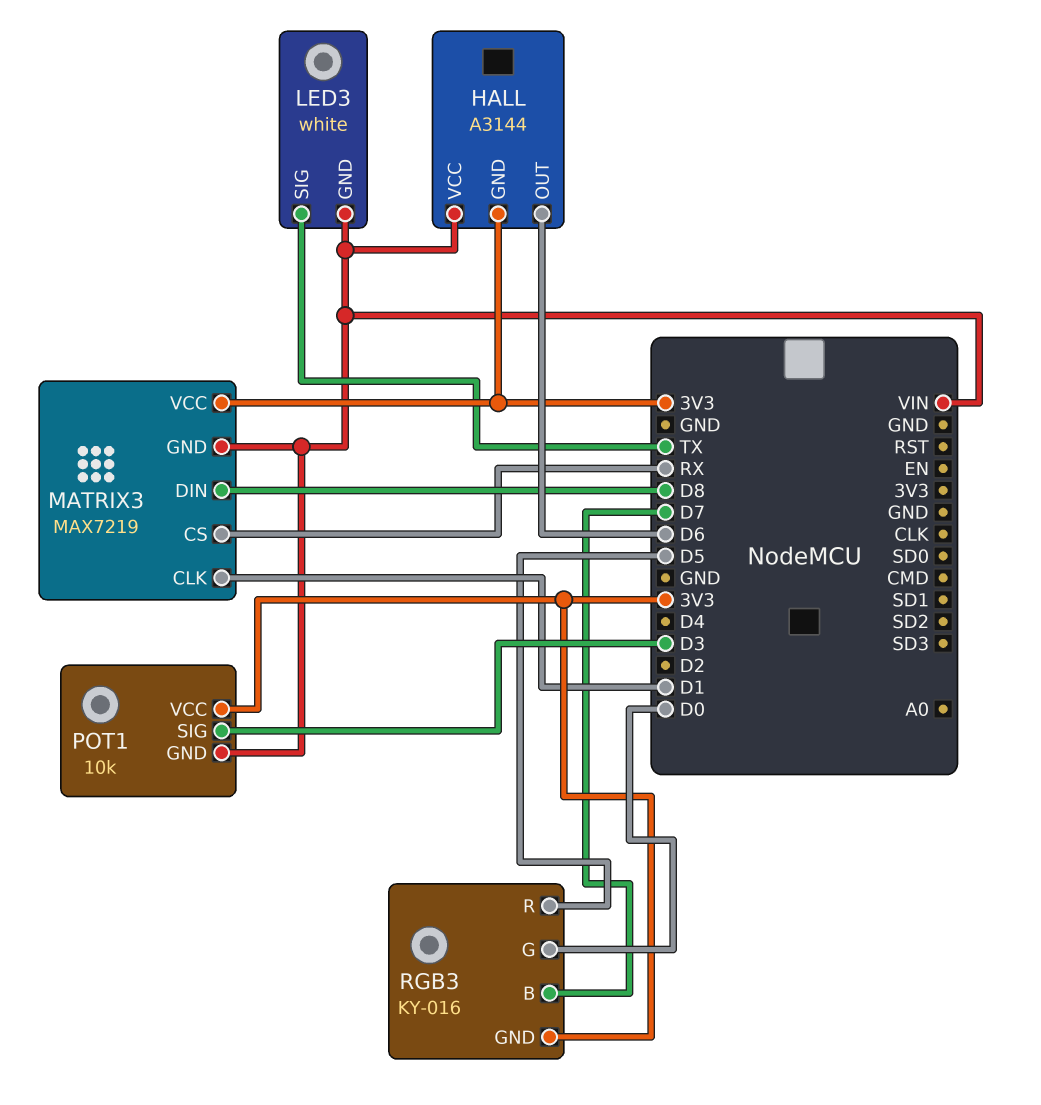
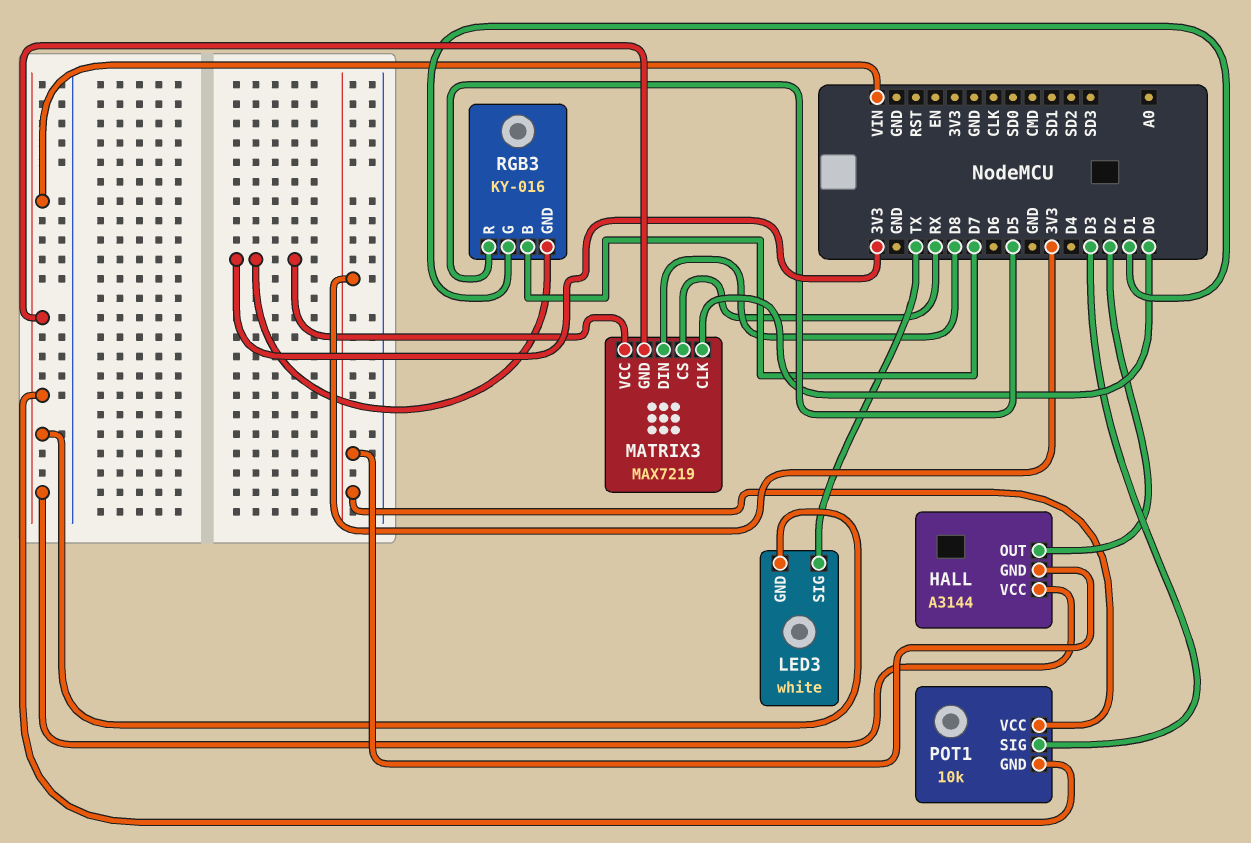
HALL pin OUT: D6 -> D2
MATRIX3 pin CLK: D1 -> D0
RGB3 pin G: D0 -> D1

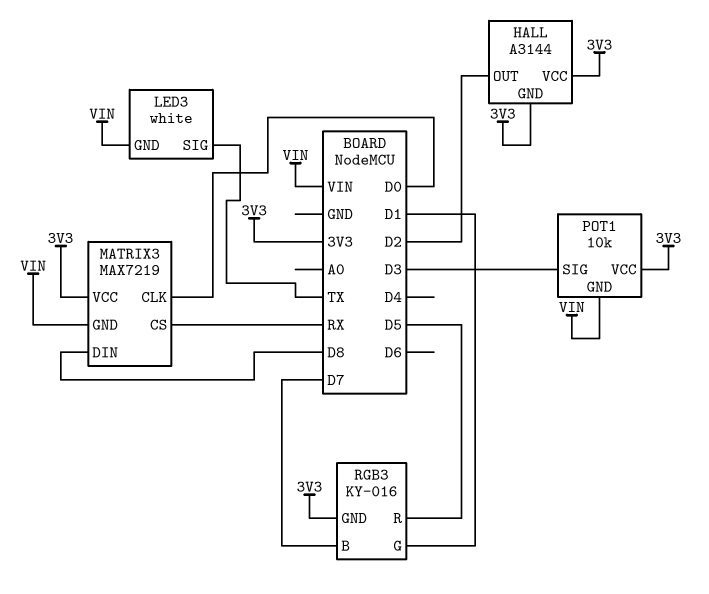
HALL pin VCC: VIN -> 3V3

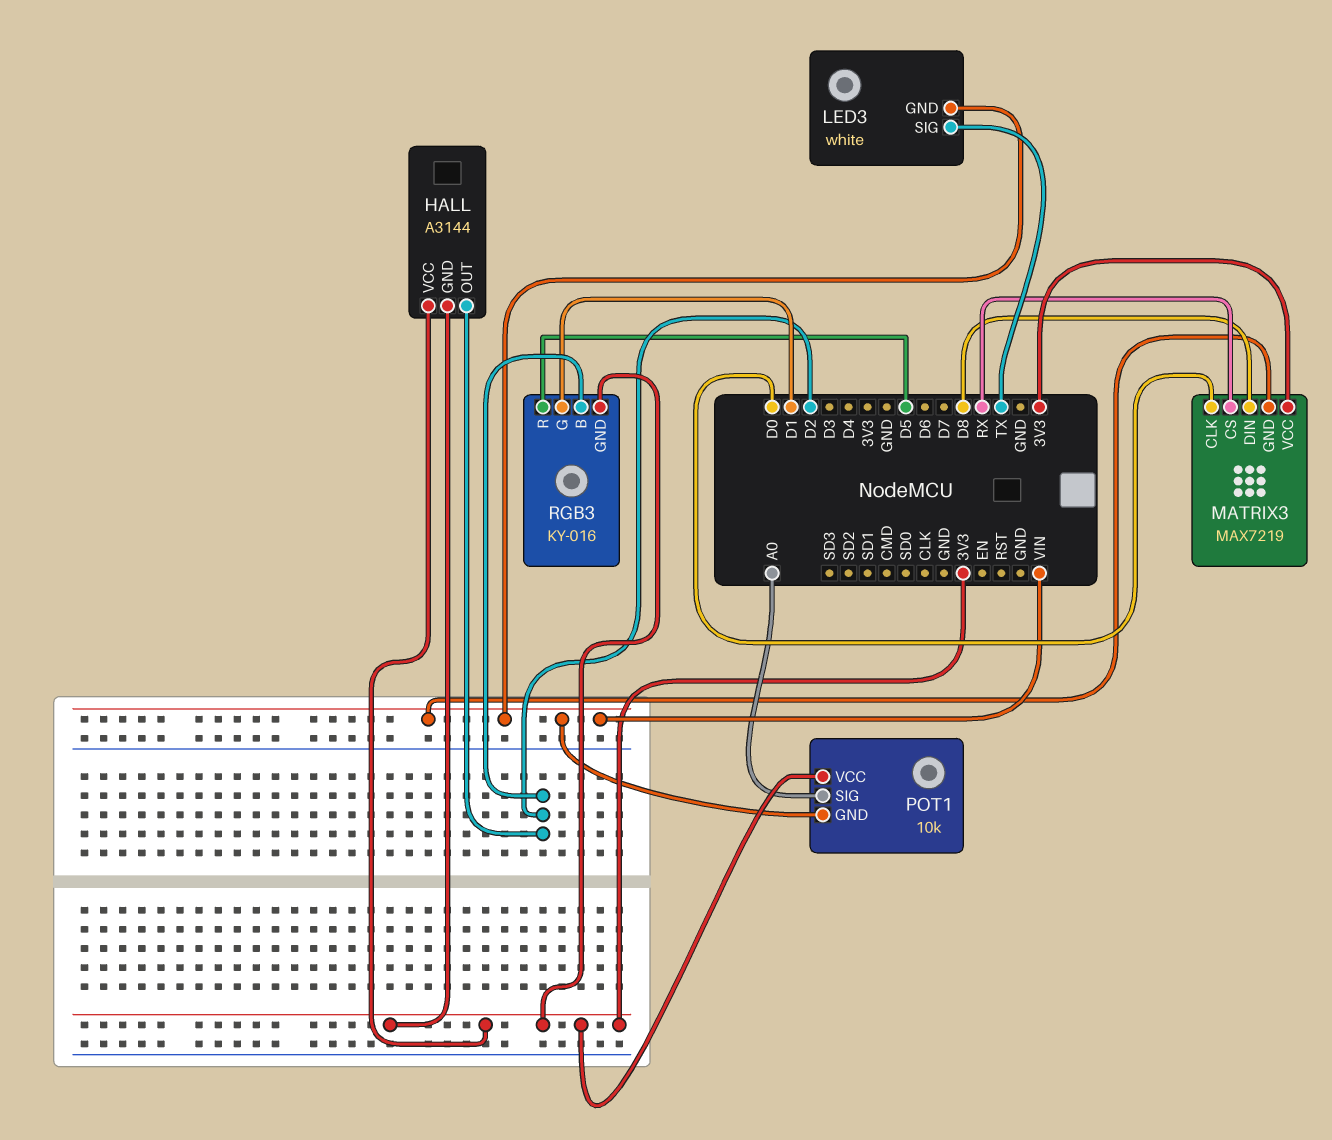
POT1 pin SIG: D3 -> A0
RGB3 pin B: D7 -> D2

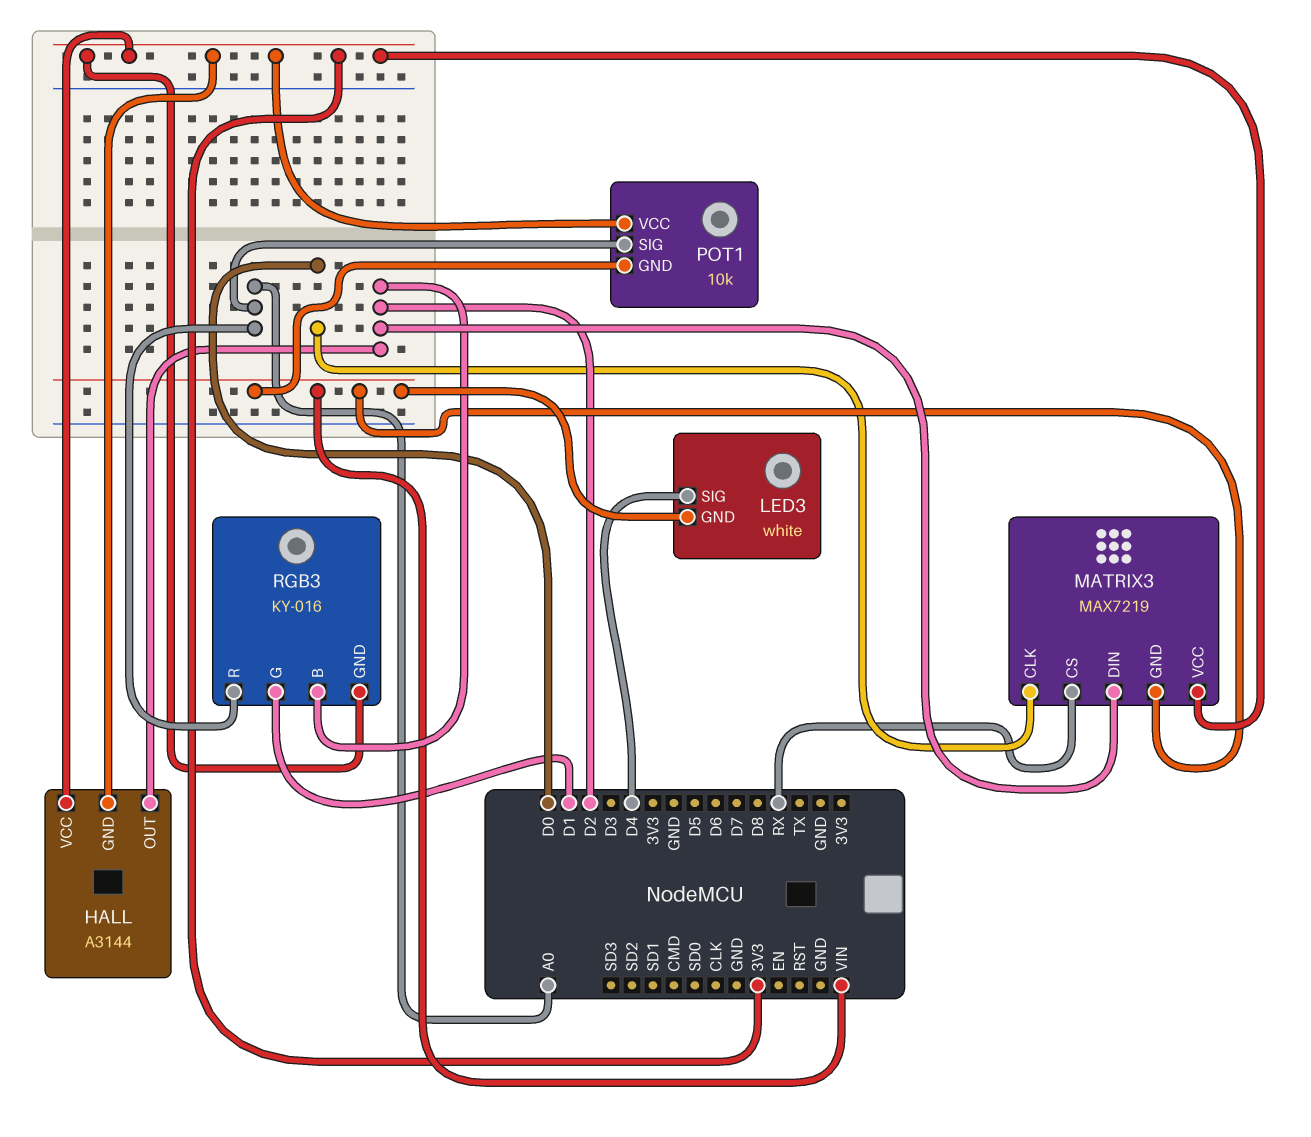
LED3 pin SIG: TX -> D4
MATRIX3 pin DIN: D8 -> D2
RGB3 pin R: D5 -> A0

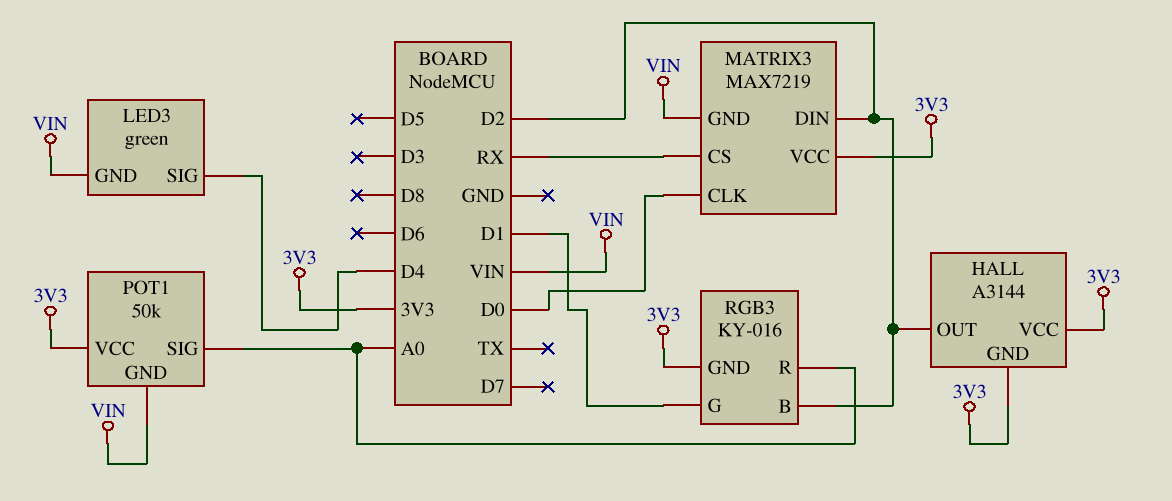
LED3: white -> green
POT1: 10k -> 50k

